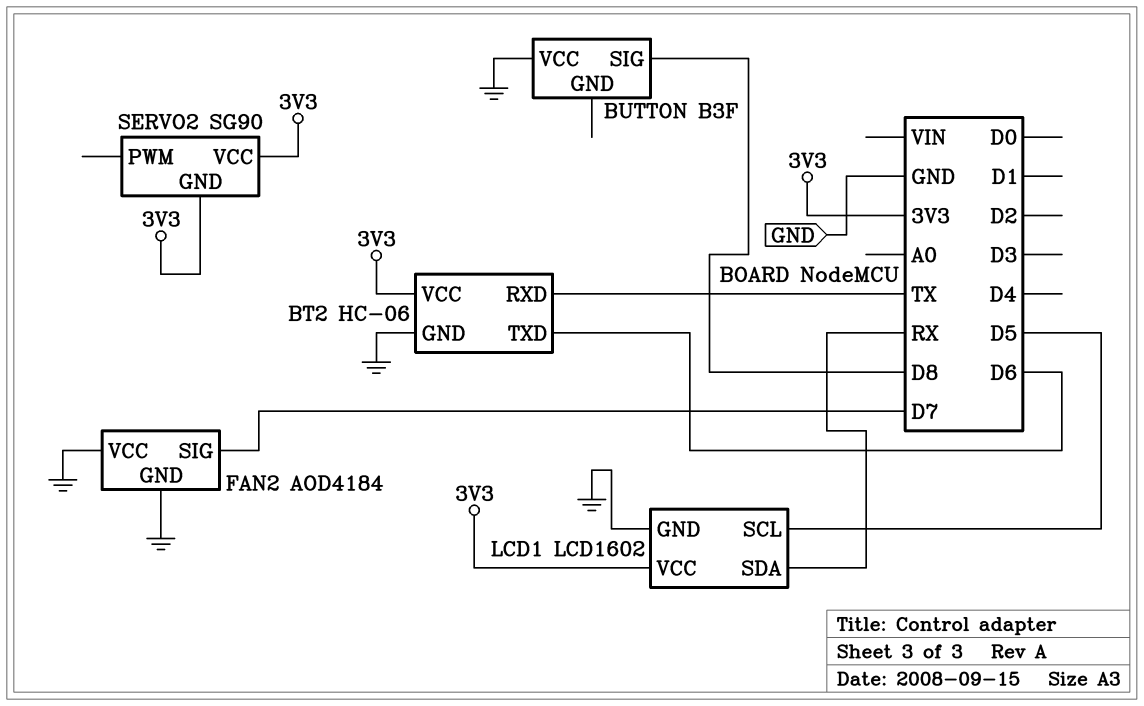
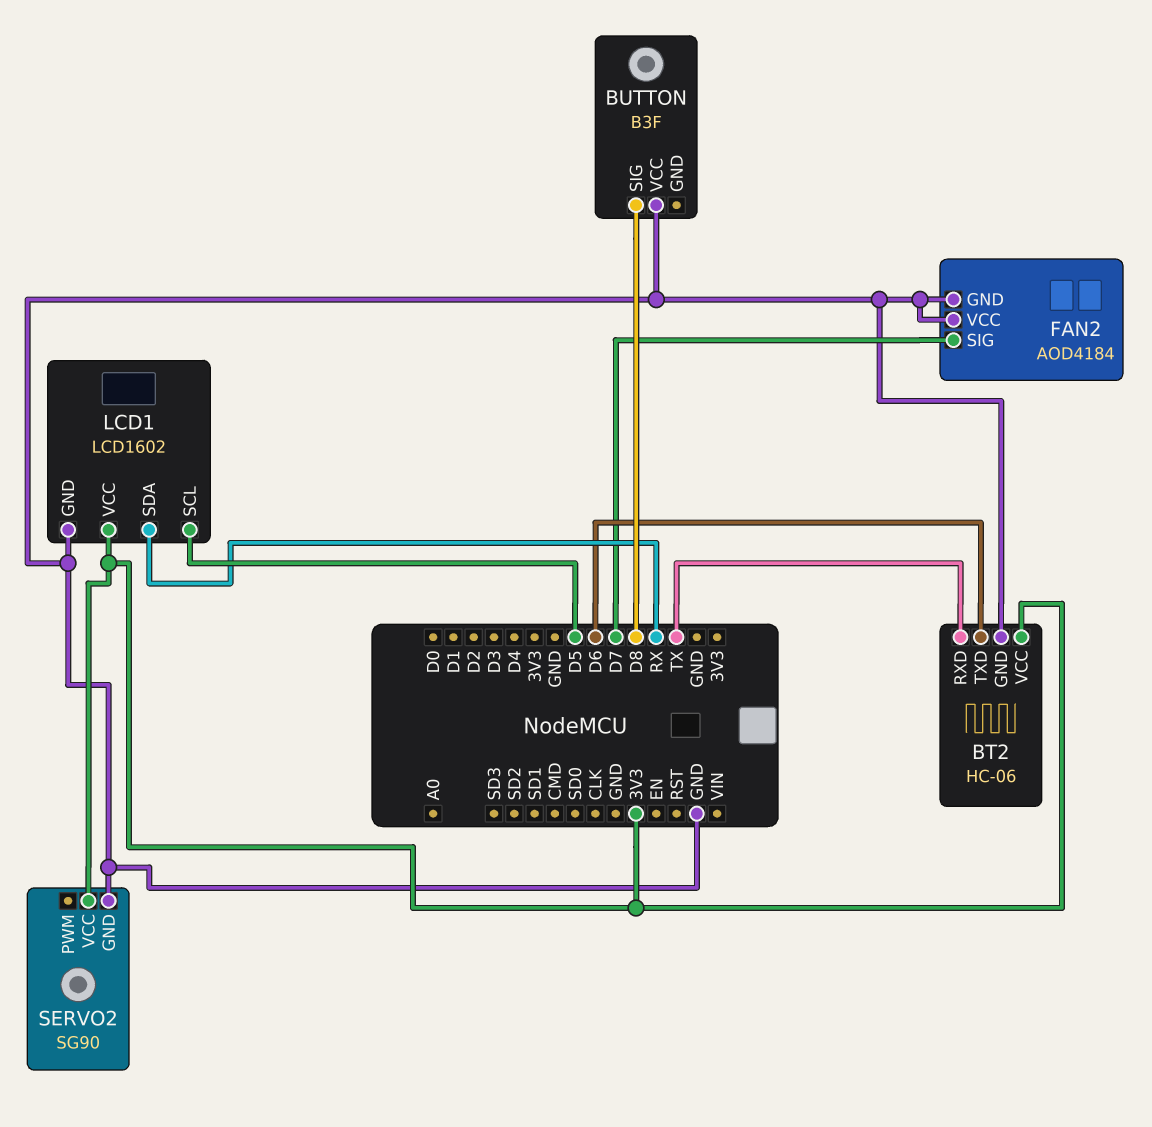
SERVO2 pin GND: 3V3 -> GND

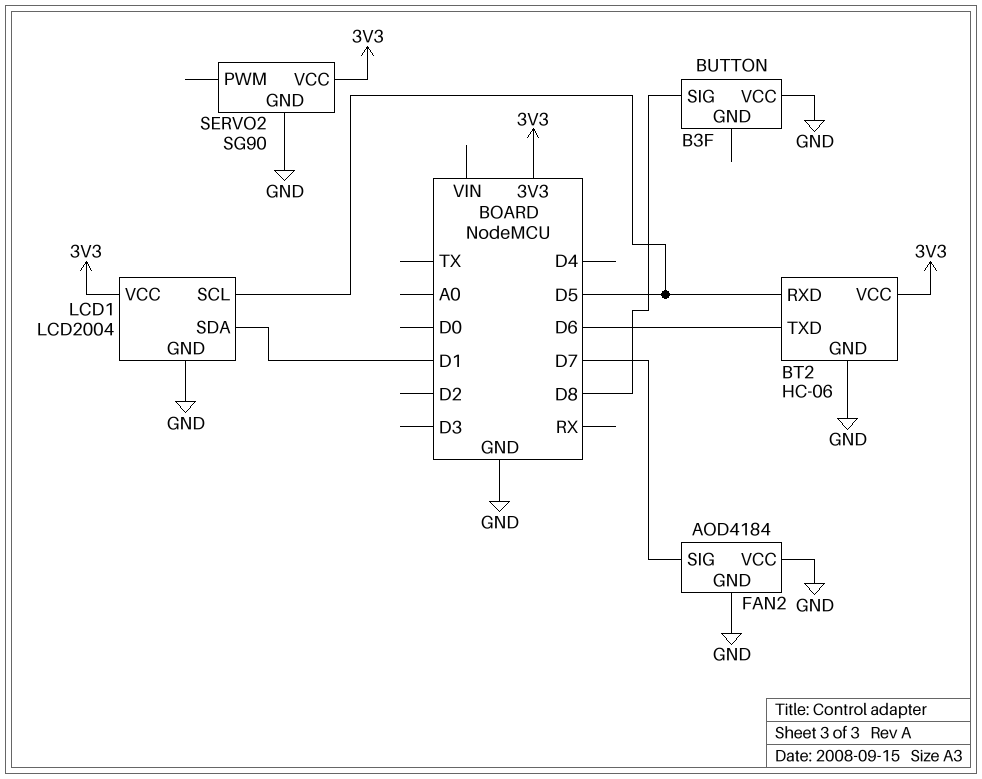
BT2 pin RXD: TX -> D5
LCD1: LCD1602 -> LCD2004
LCD1 pin SDA: RX -> D1

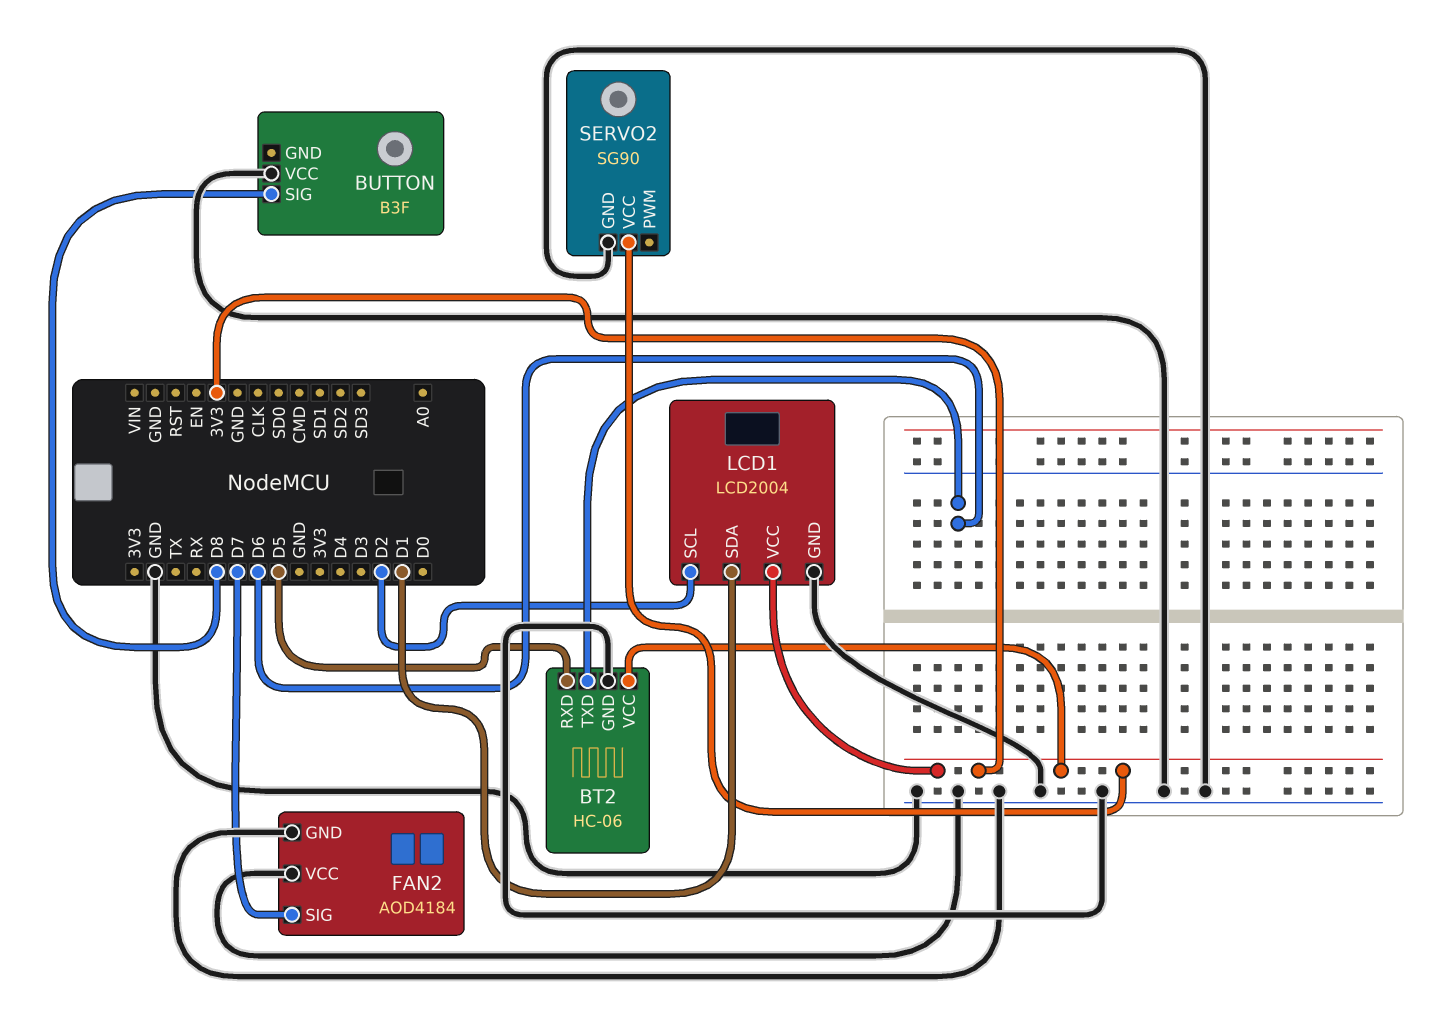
LCD1 pin SCL: D5 -> D2

